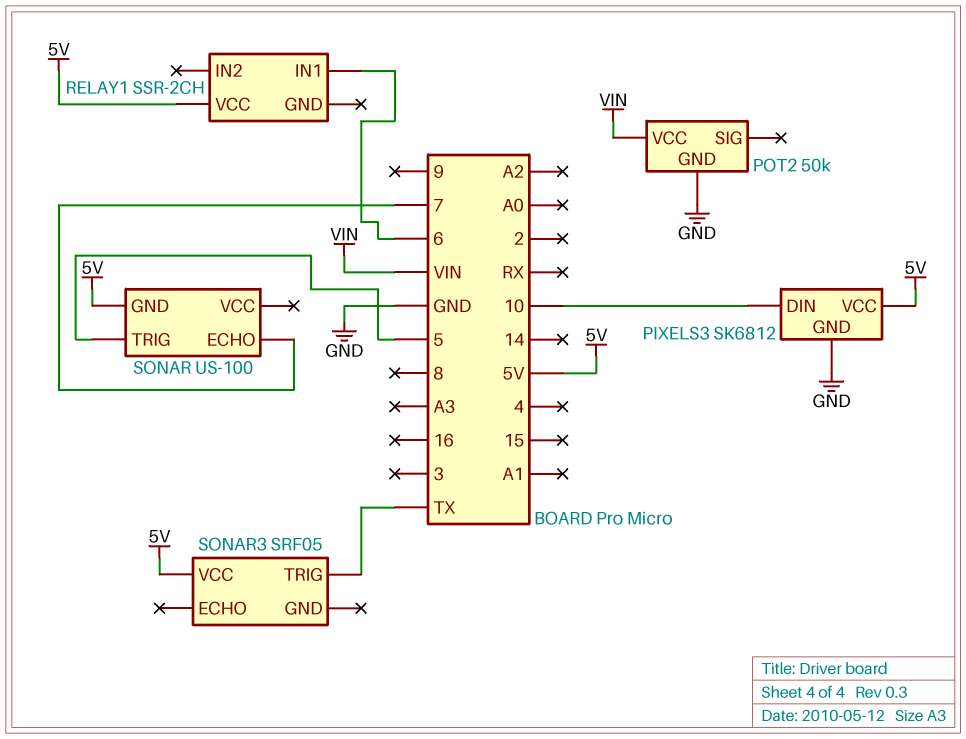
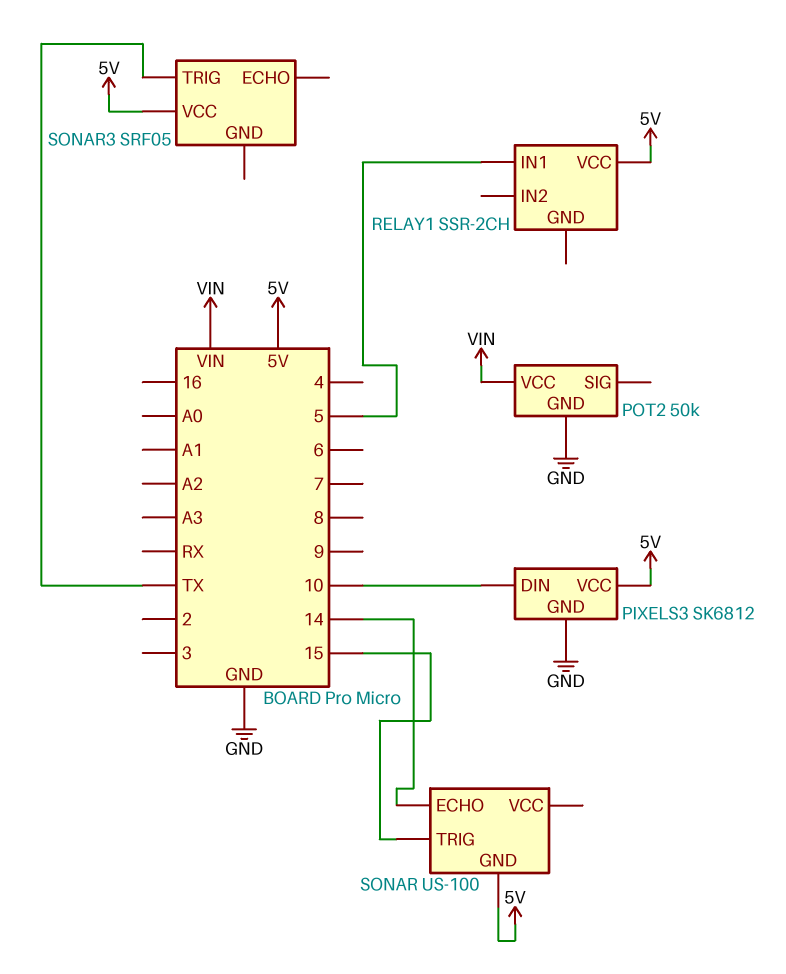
RELAY1 pin IN1: 6 -> 5
SONAR pin ECHO: 7 -> 14
SONAR pin TRIG: 5 -> 15

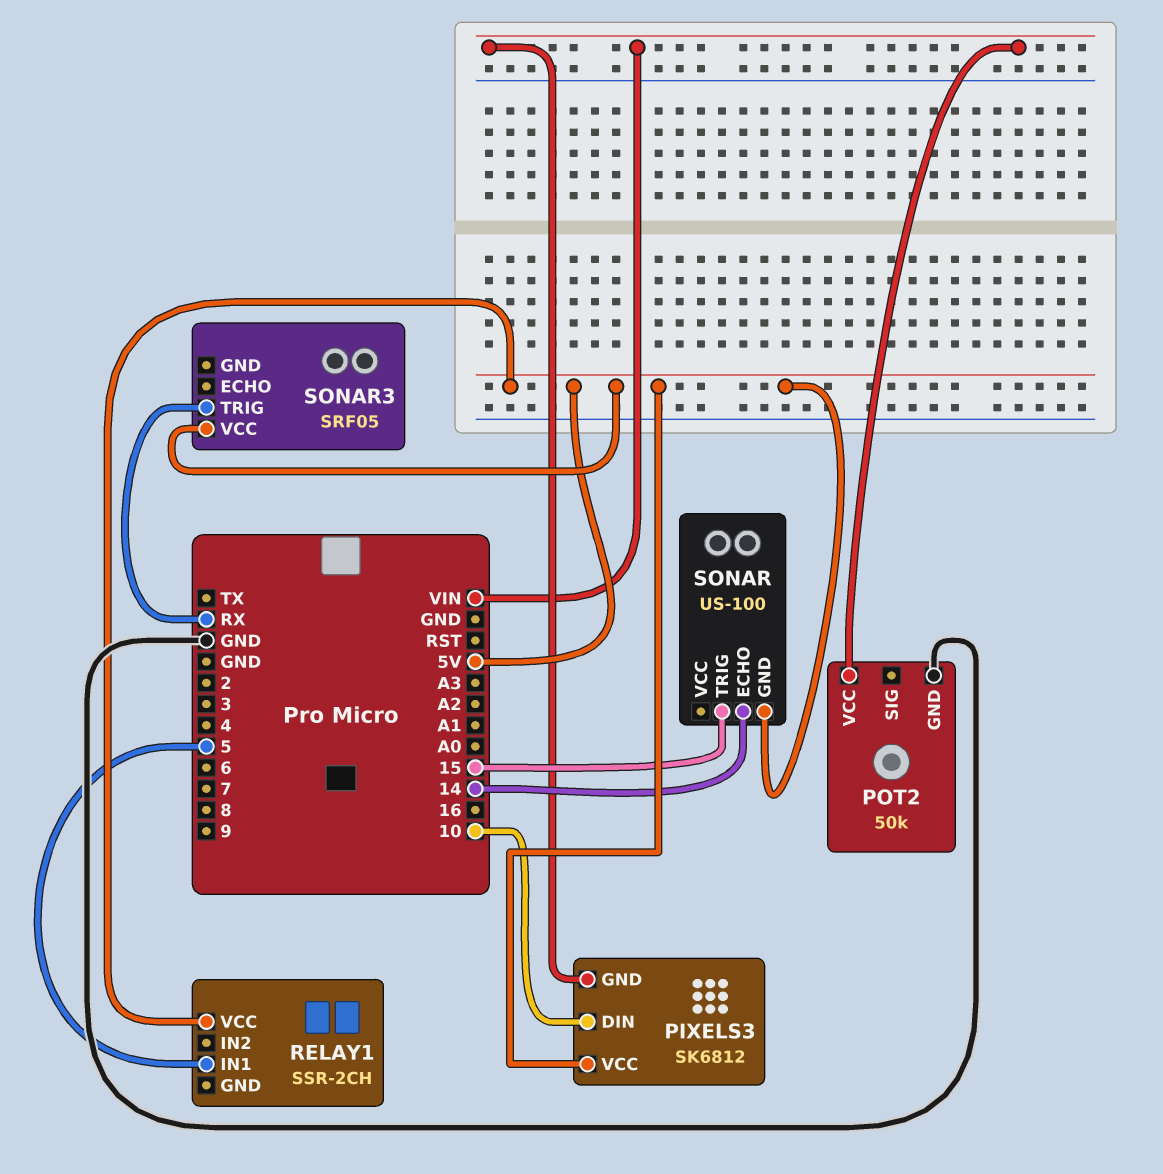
PIXELS3 pin GND: GND -> VIN
SONAR3 pin TRIG: TX -> RX

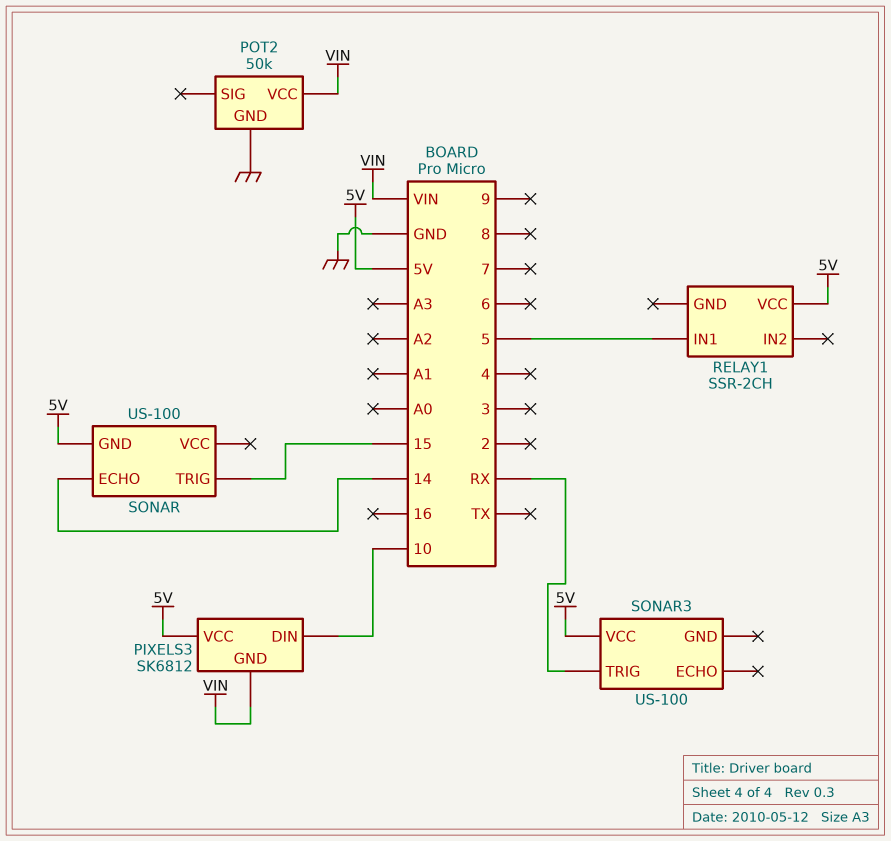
SONAR3: SRF05 -> US-100

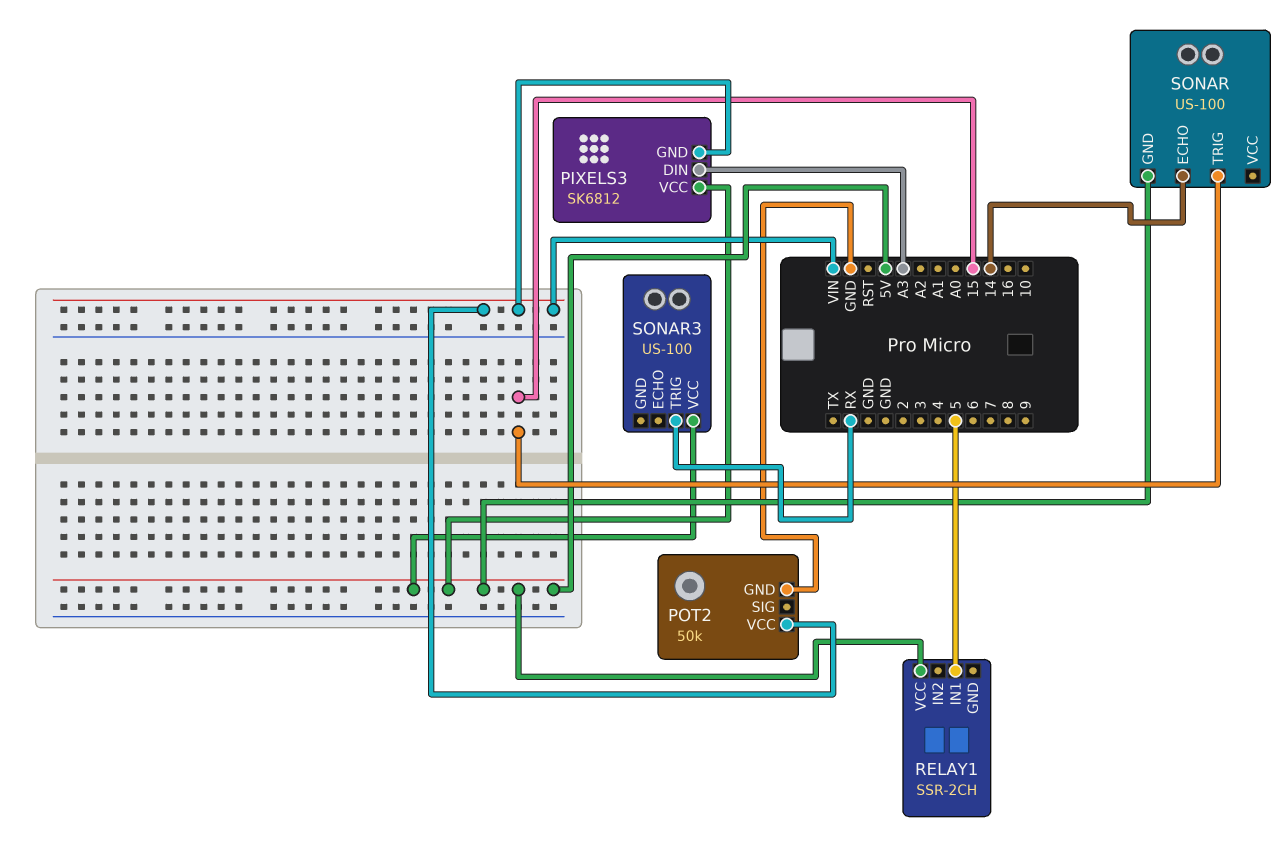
PIXELS3 pin DIN: 10 -> A3

